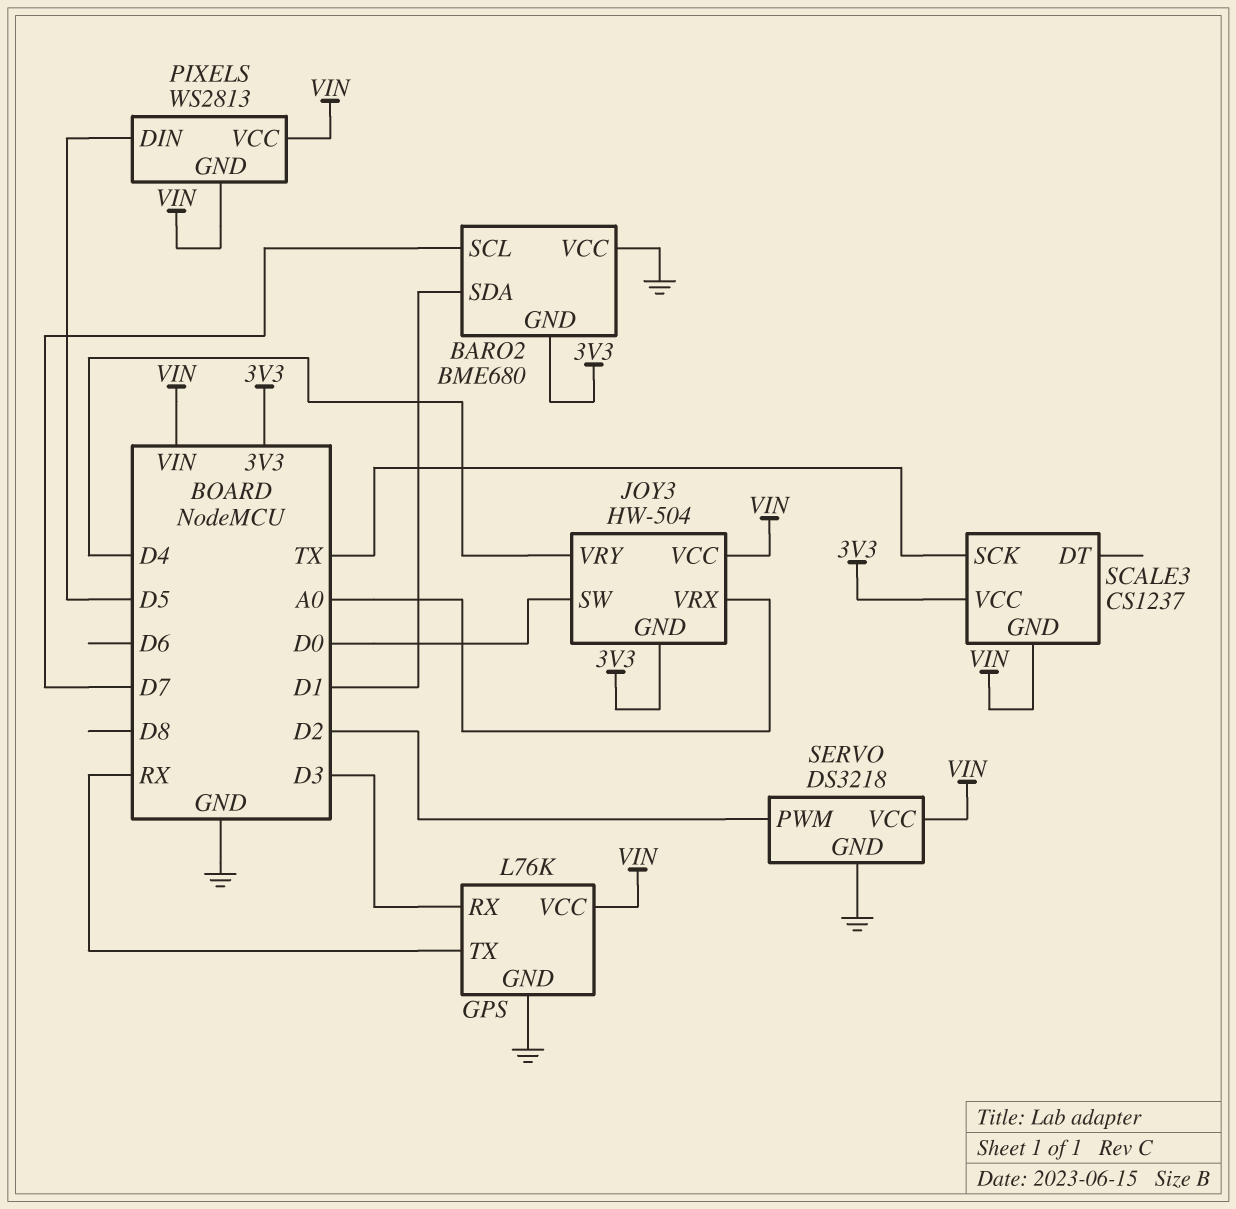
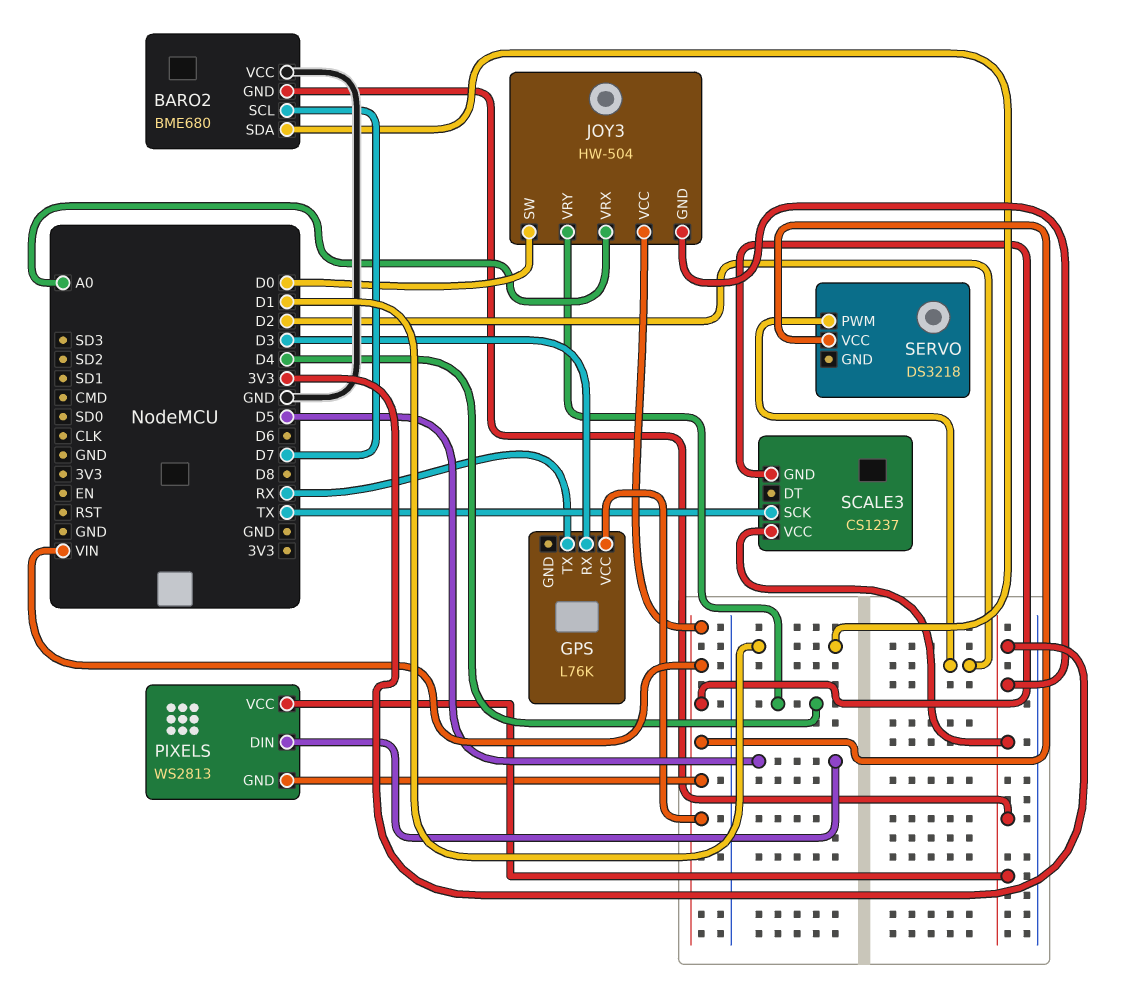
GPS pin GND: GND -> none
PIXELS pin VCC: VIN -> 3V3
SERVO pin GND: GND -> none

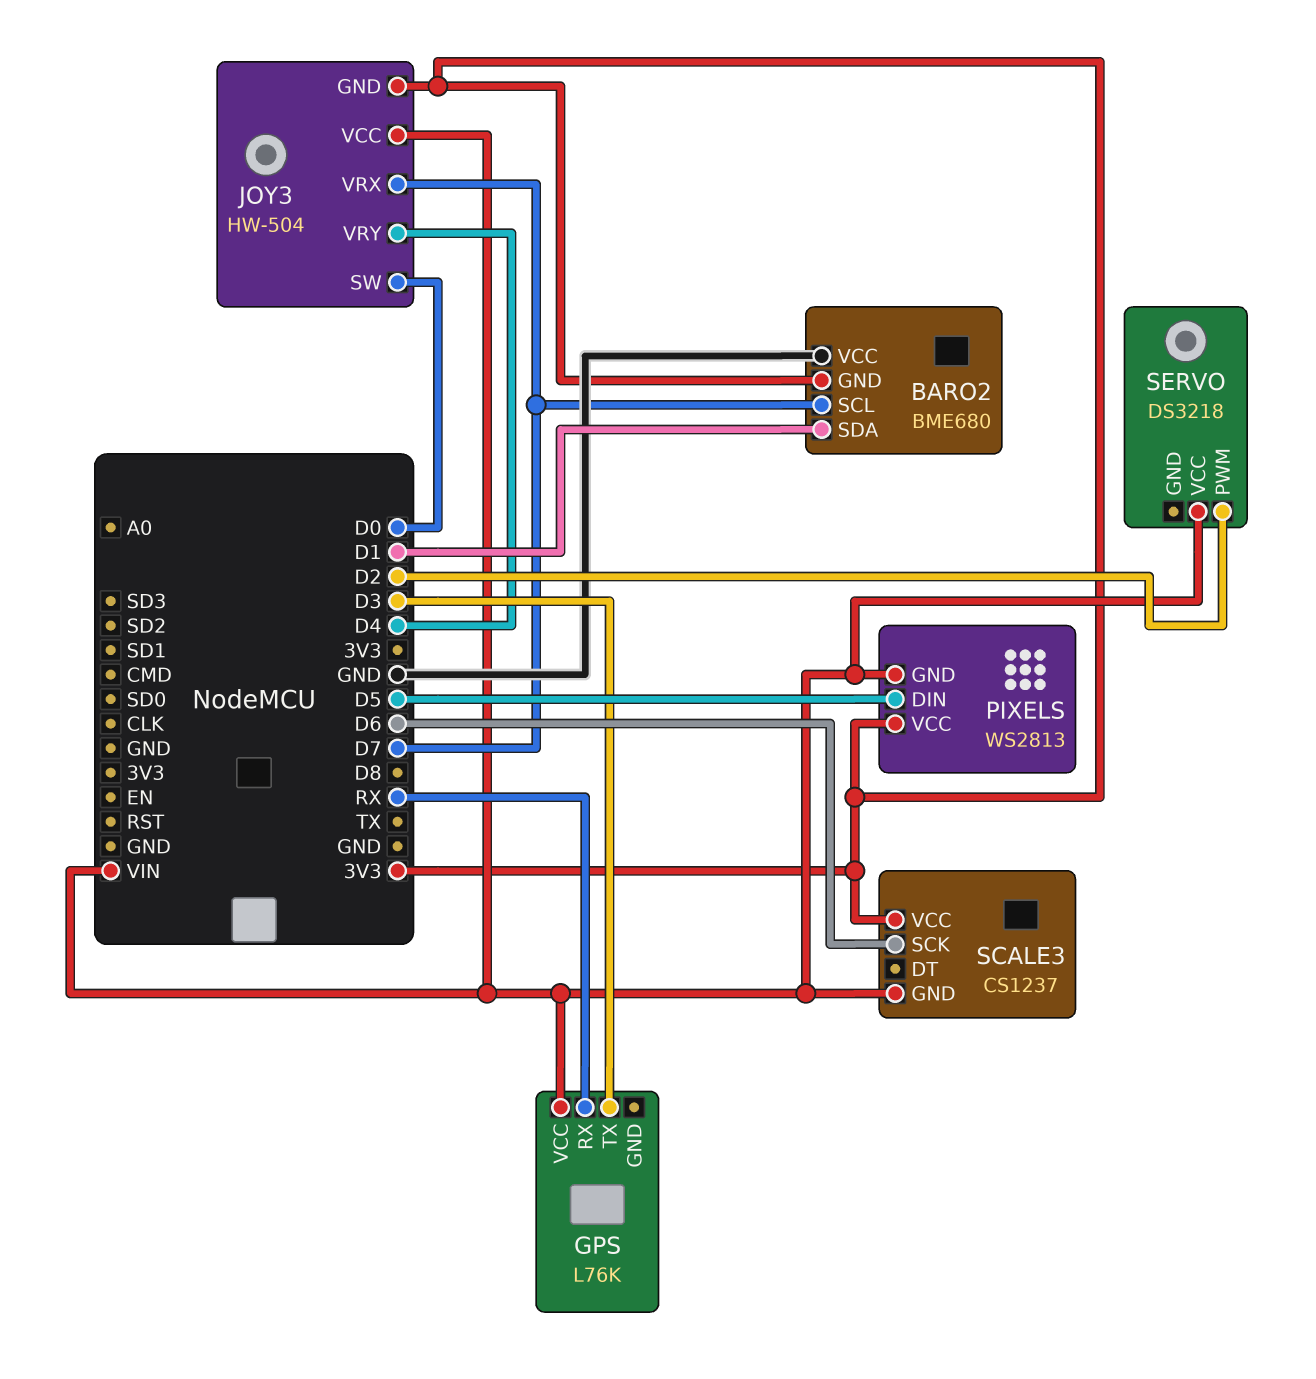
GPS pin RX: D3 -> RX
GPS pin TX: RX -> D3
JOY3 pin VRX: A0 -> D7
SCALE3 pin SCK: TX -> D6

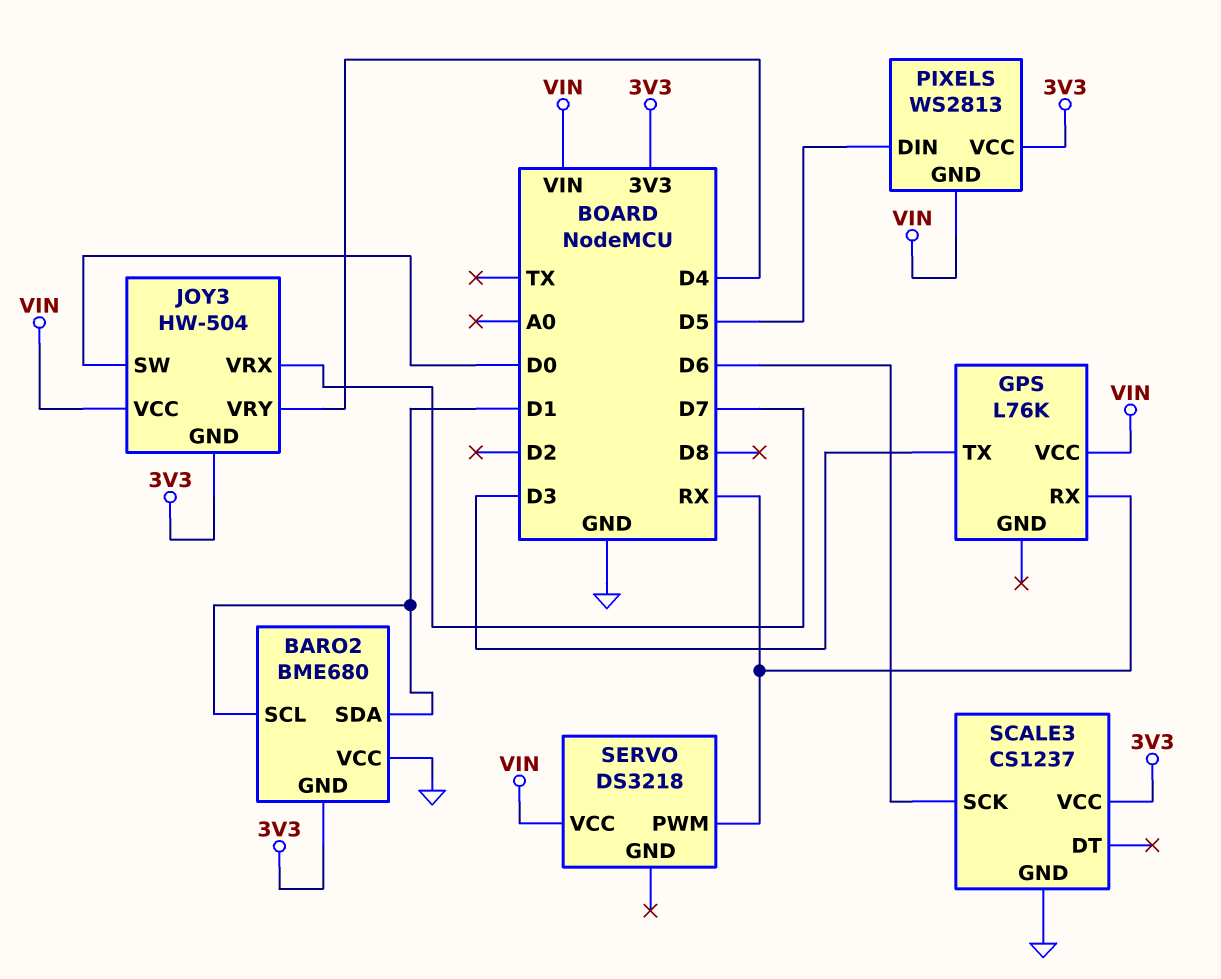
BARO2 pin SCL: D7 -> D1
SCALE3 pin GND: VIN -> GND
SERVO pin PWM: D2 -> RX

